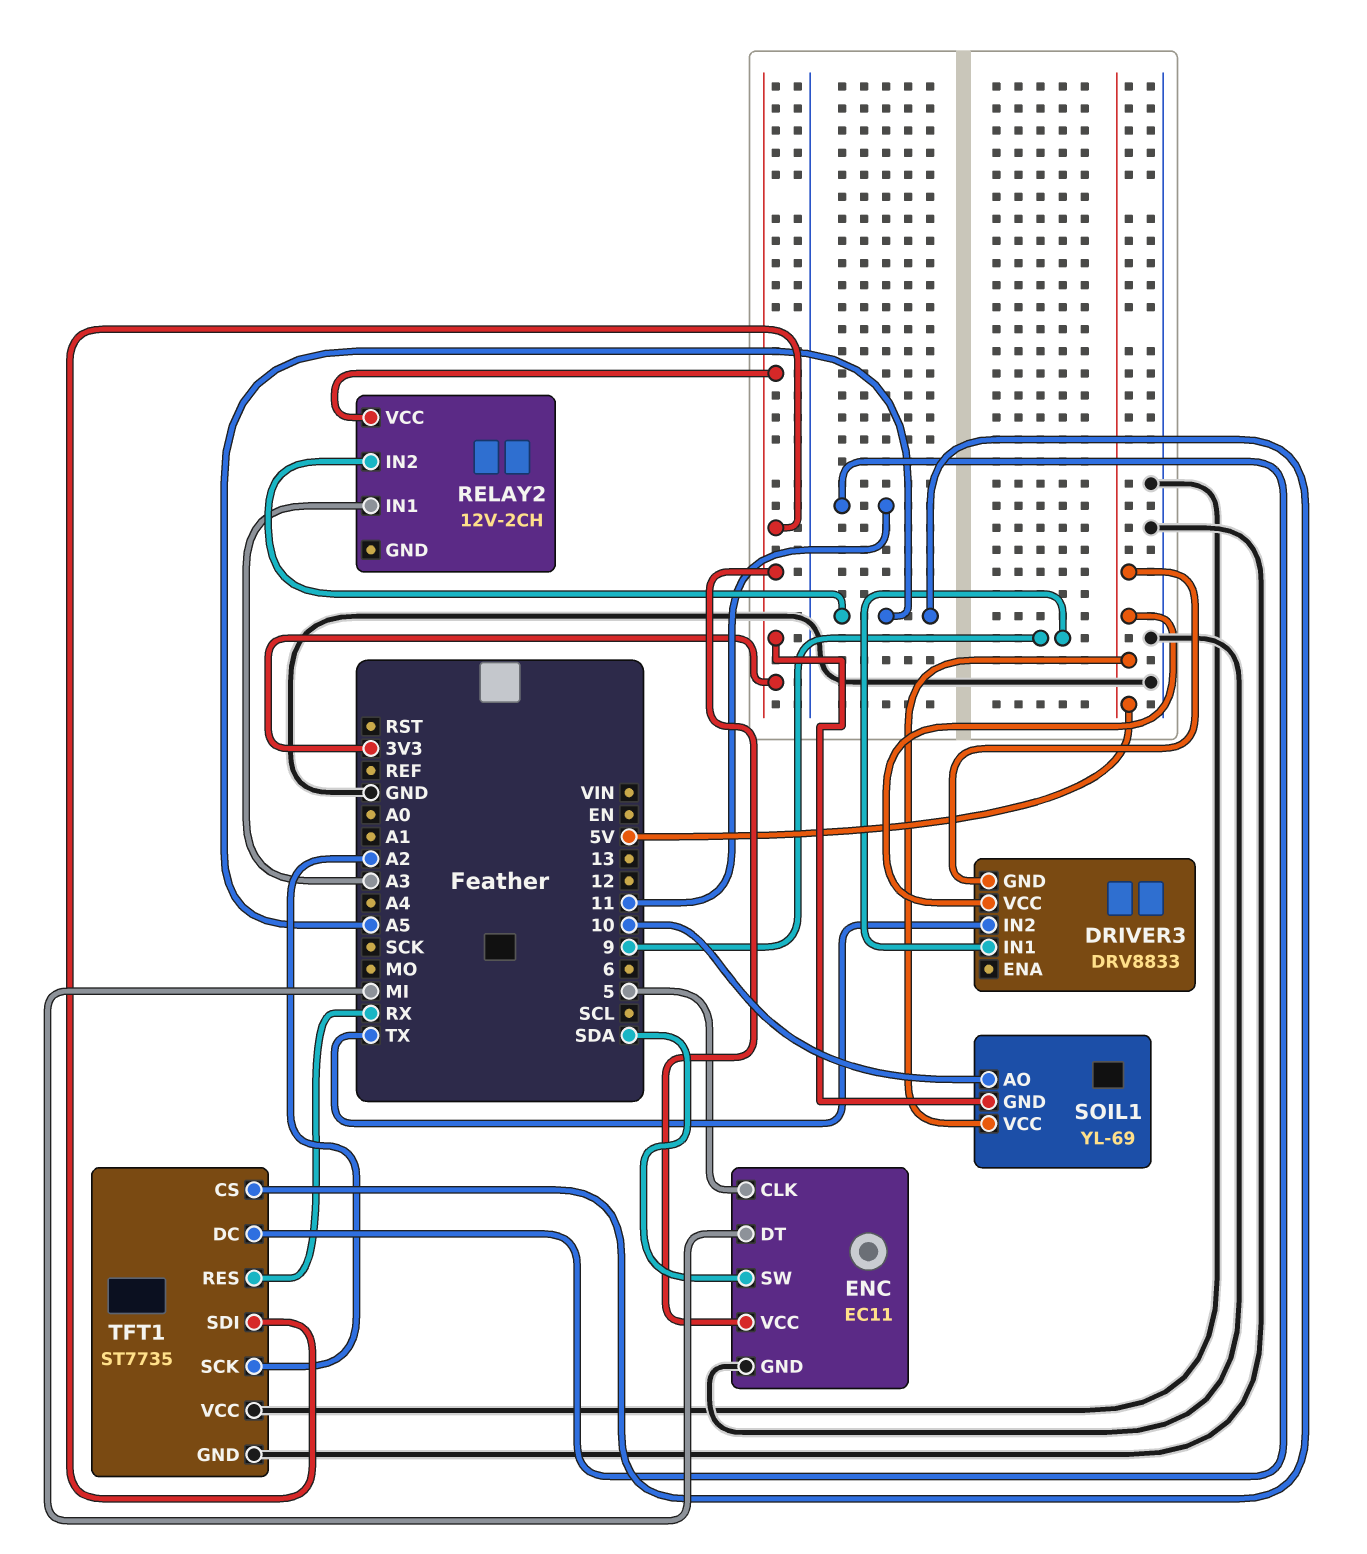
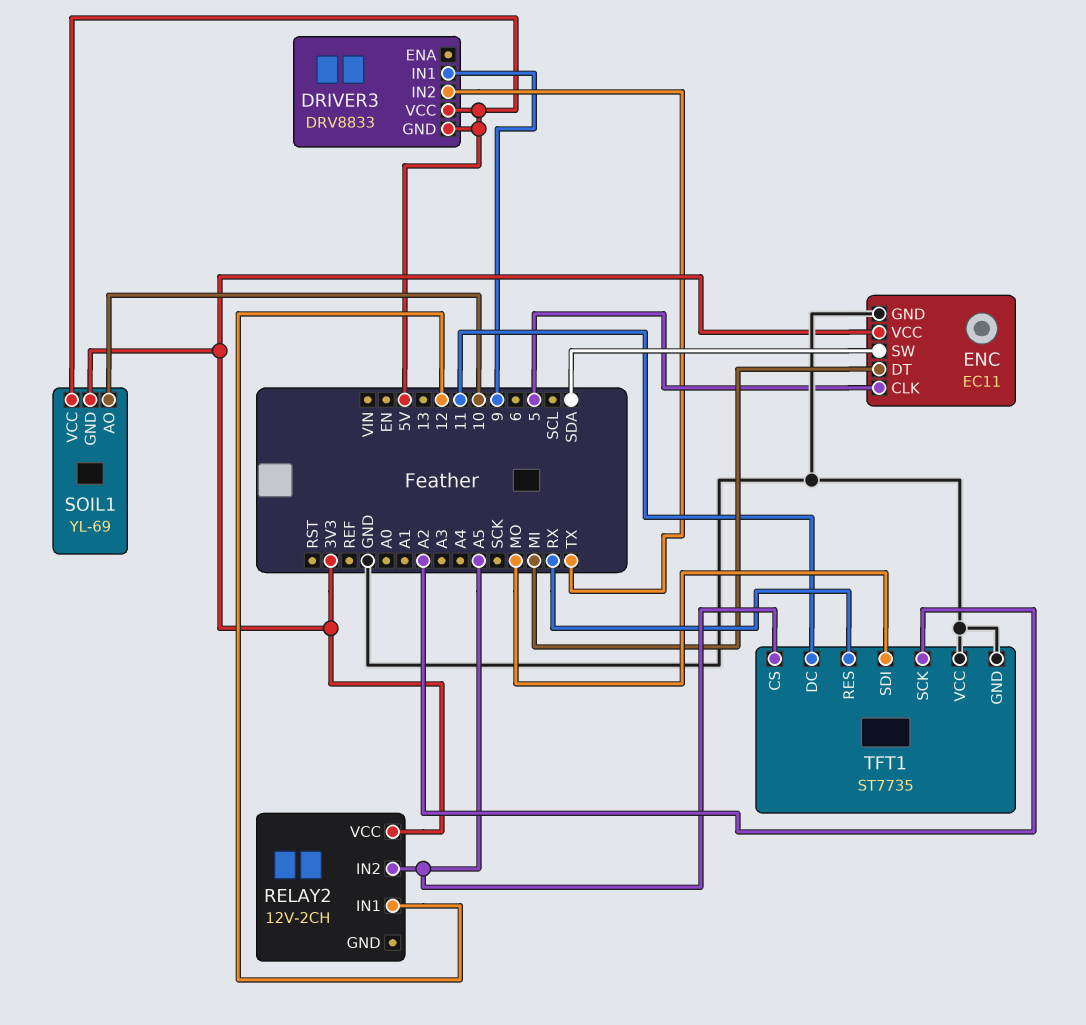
RELAY2 pin IN1: A3 -> 12
TFT1 pin SDI: 3V3 -> MO

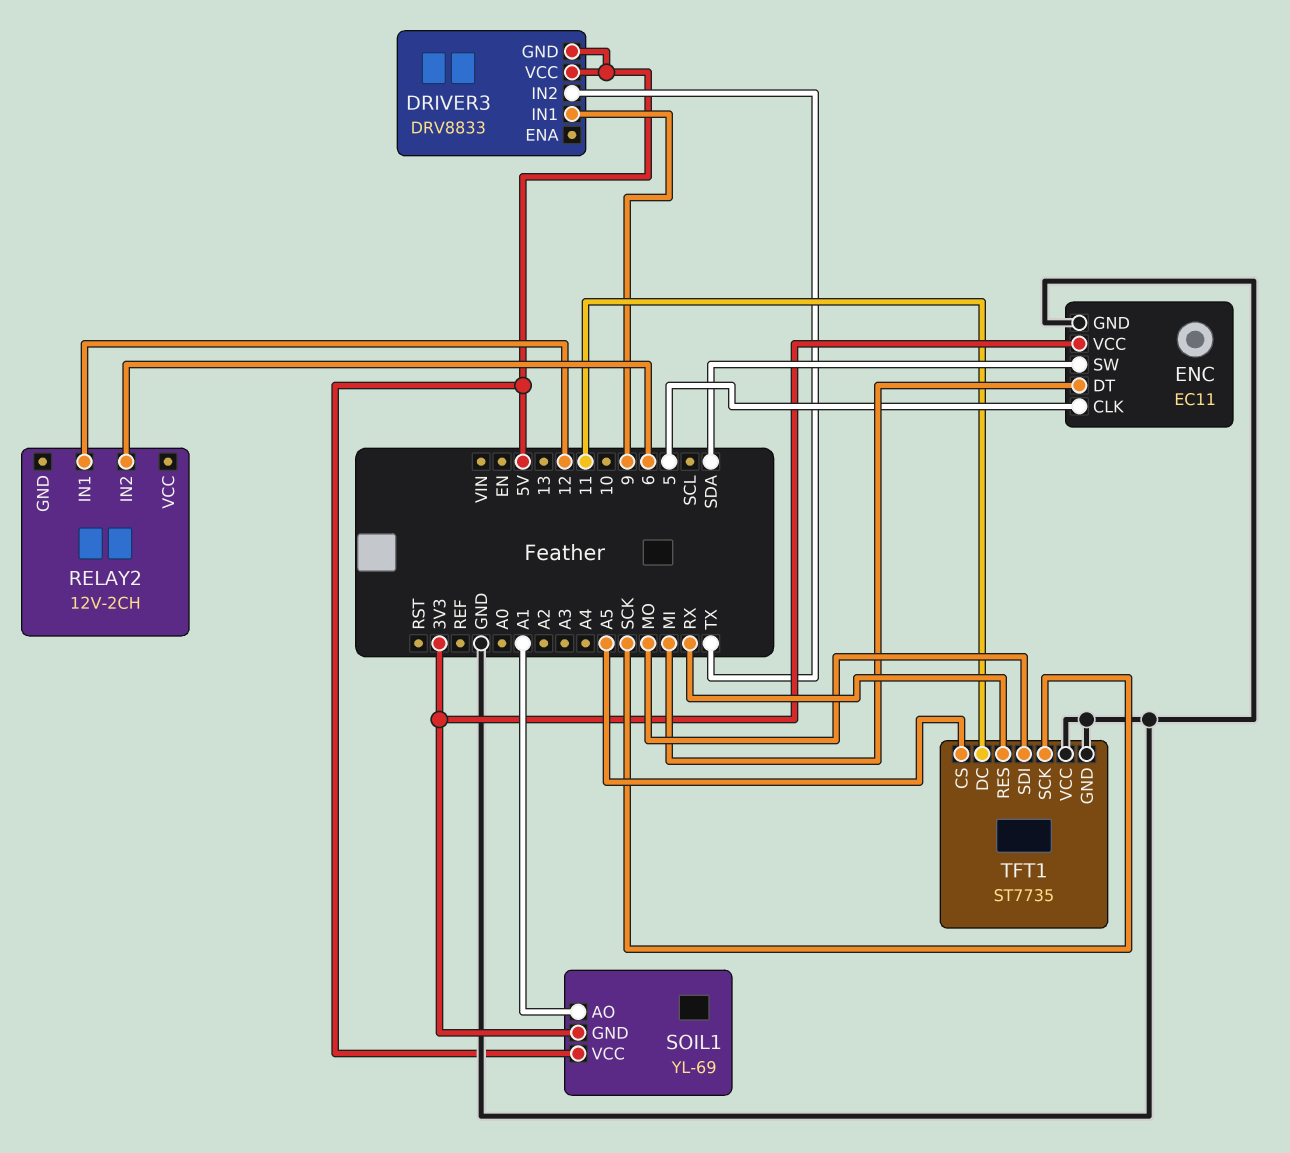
RELAY2 pin IN2: A5 -> 6
RELAY2 pin VCC: 3V3 -> none
SOIL1 pin AO: 10 -> A1
TFT1 pin SCK: A2 -> SCK

